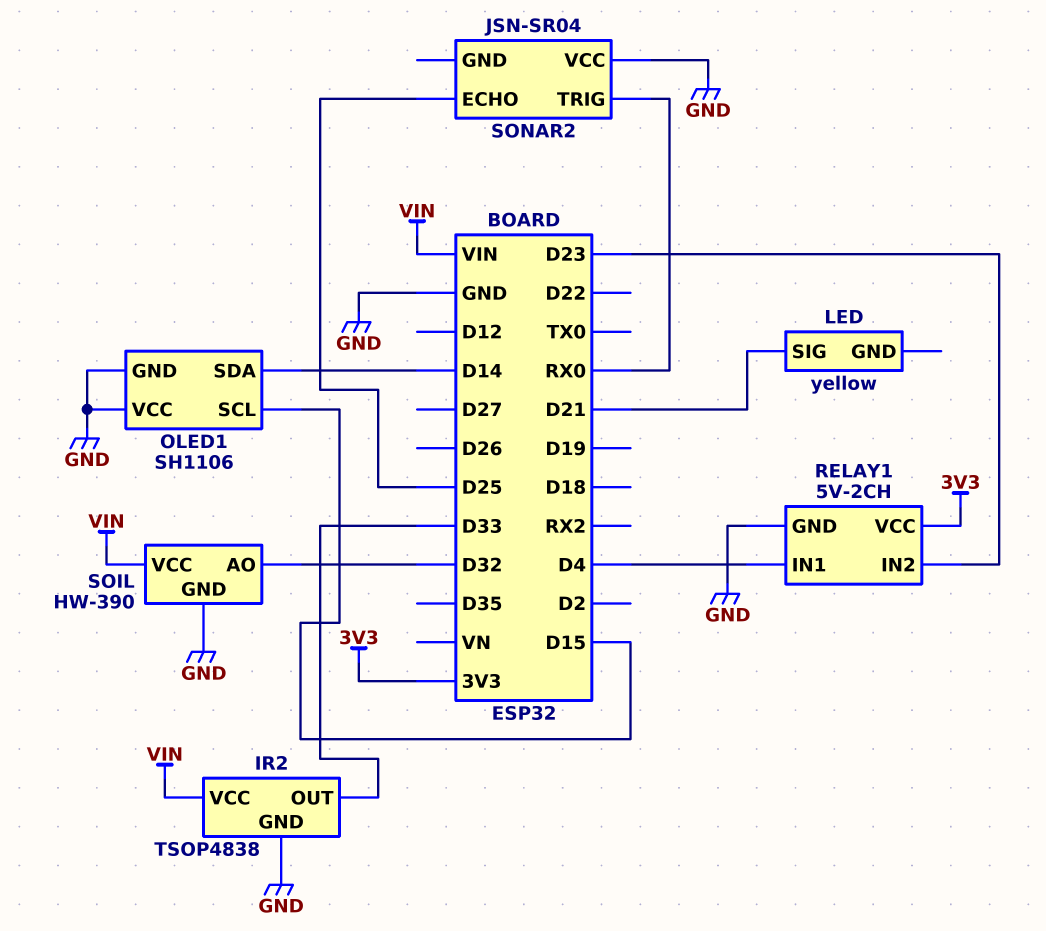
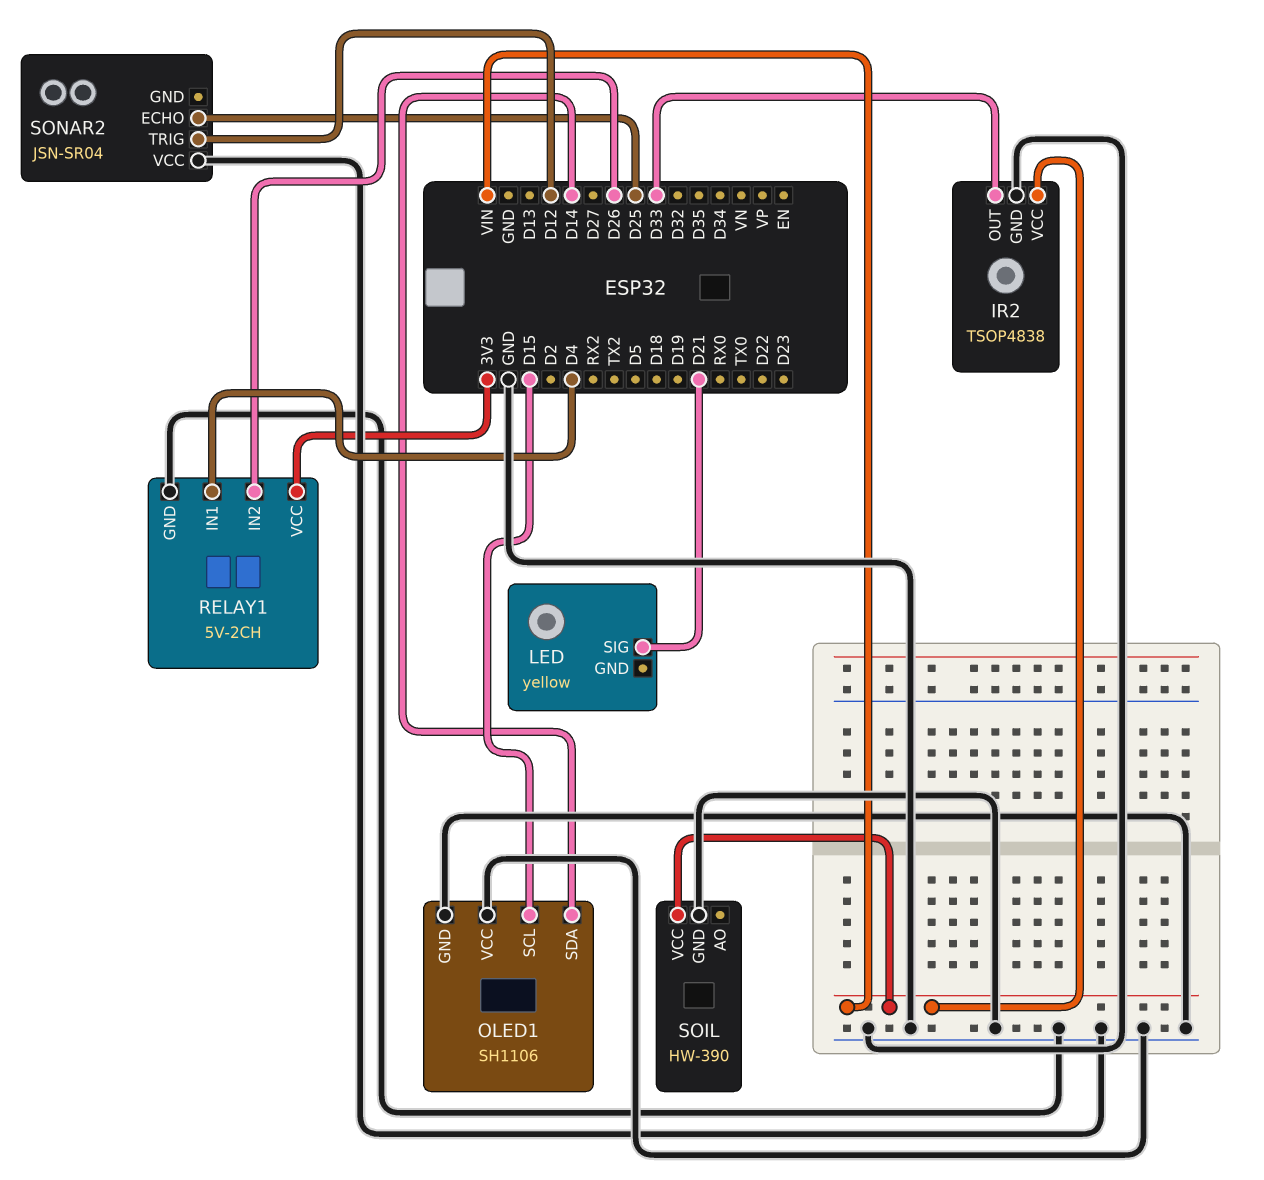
RELAY1 pin IN2: D23 -> D26
SOIL pin AO: D32 -> none
SONAR2 pin TRIG: RX0 -> D12

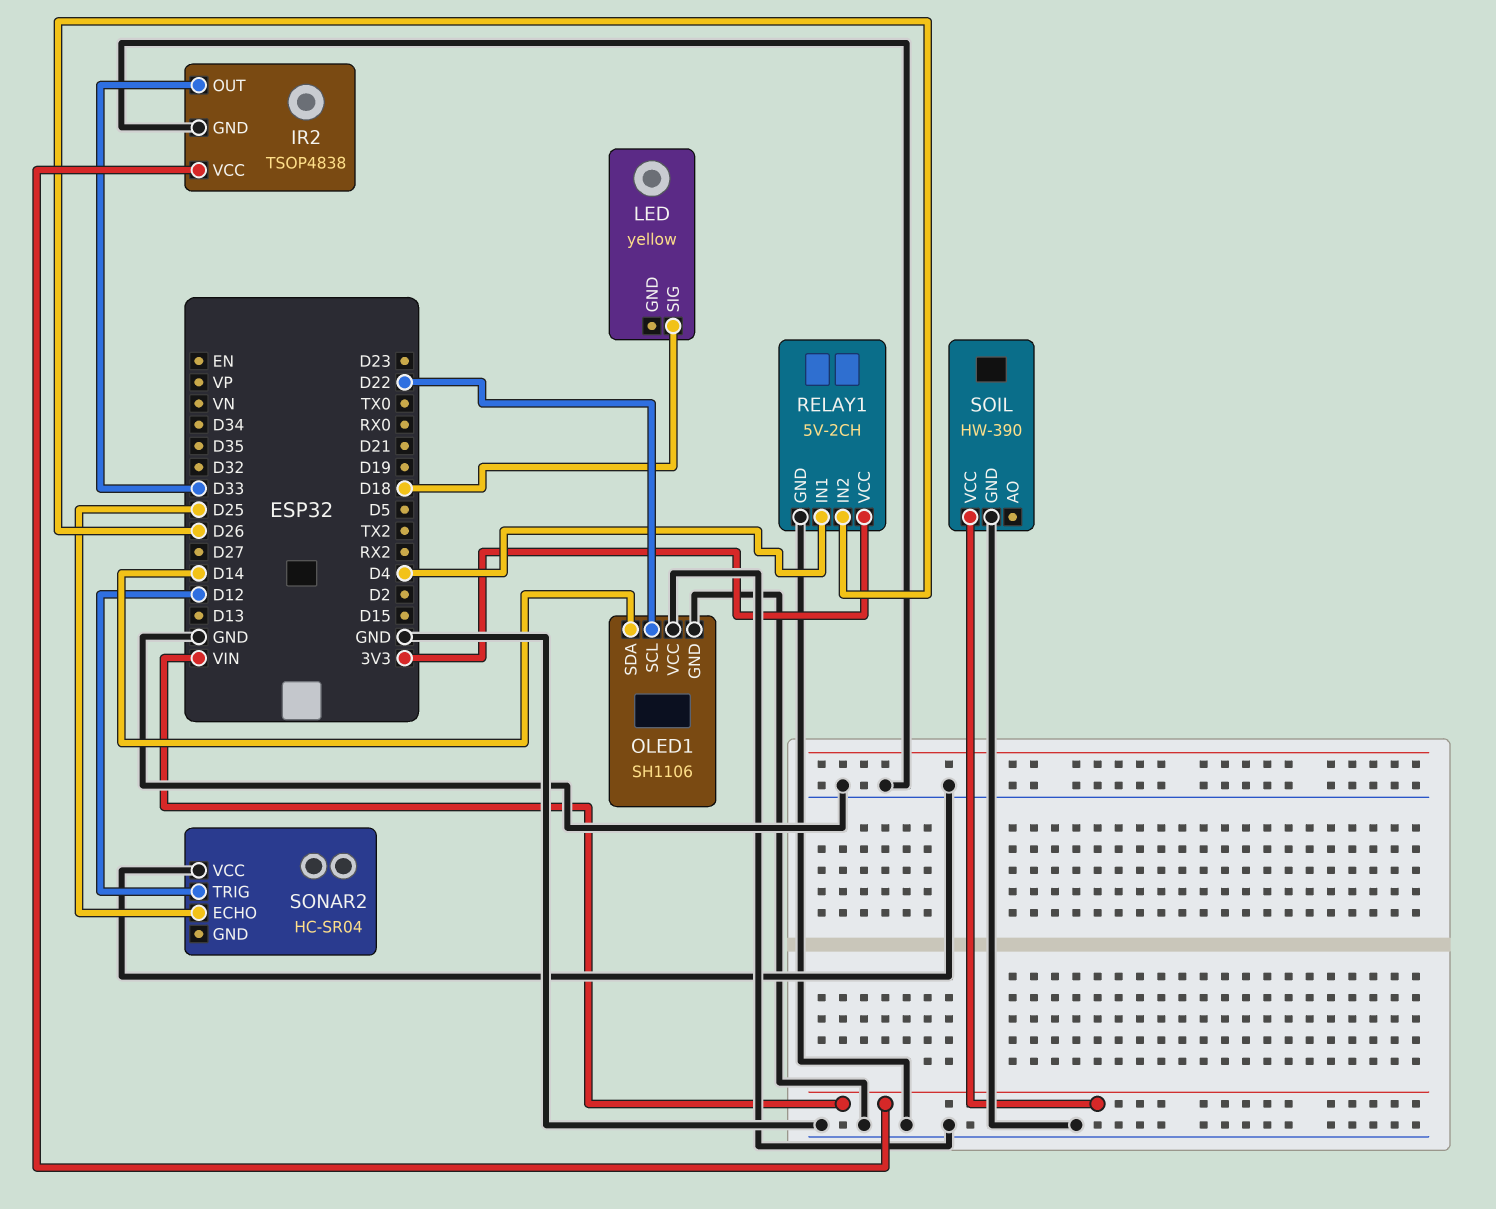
LED pin SIG: D21 -> D18
OLED1 pin SCL: D15 -> D22
SONAR2: JSN-SR04 -> HC-SR04

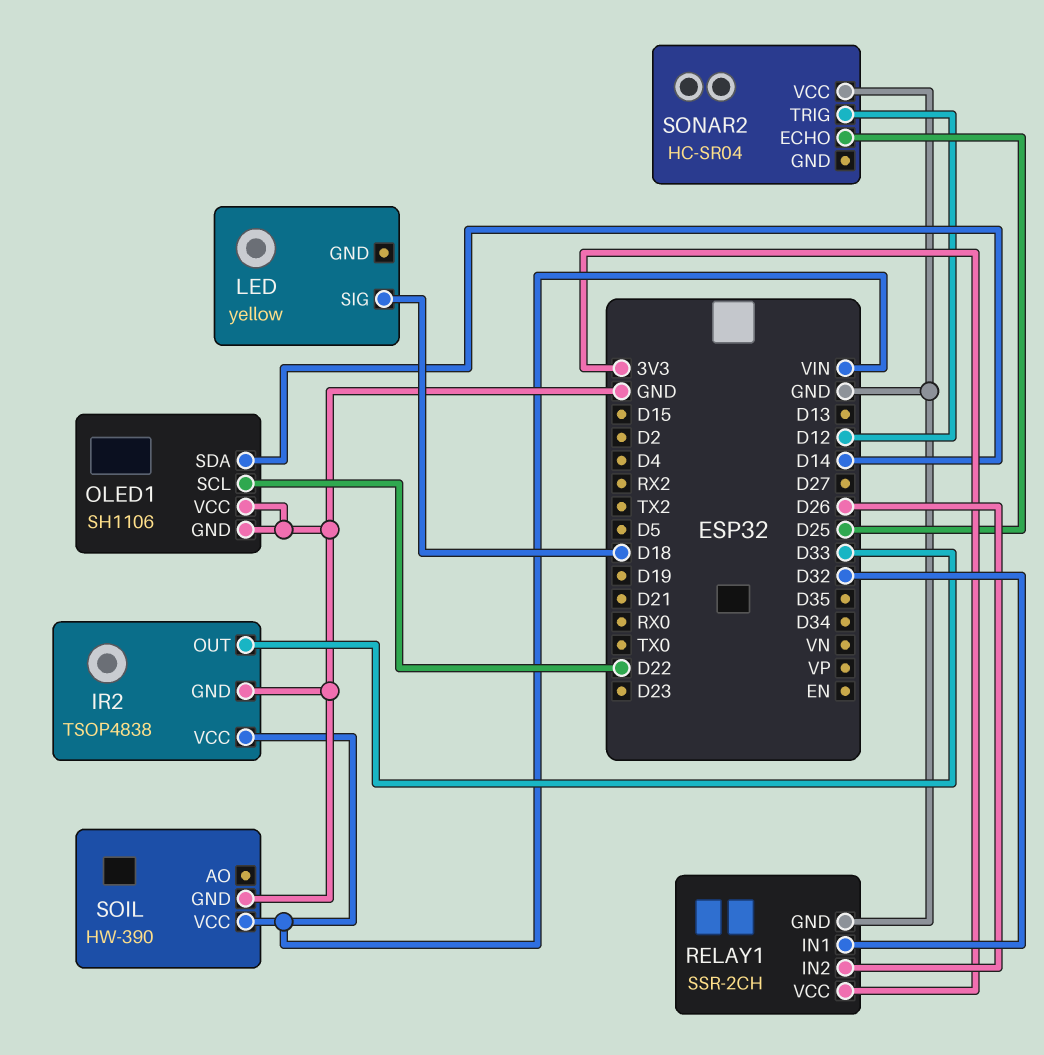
RELAY1: 5V-2CH -> SSR-2CH
RELAY1 pin IN1: D4 -> D32

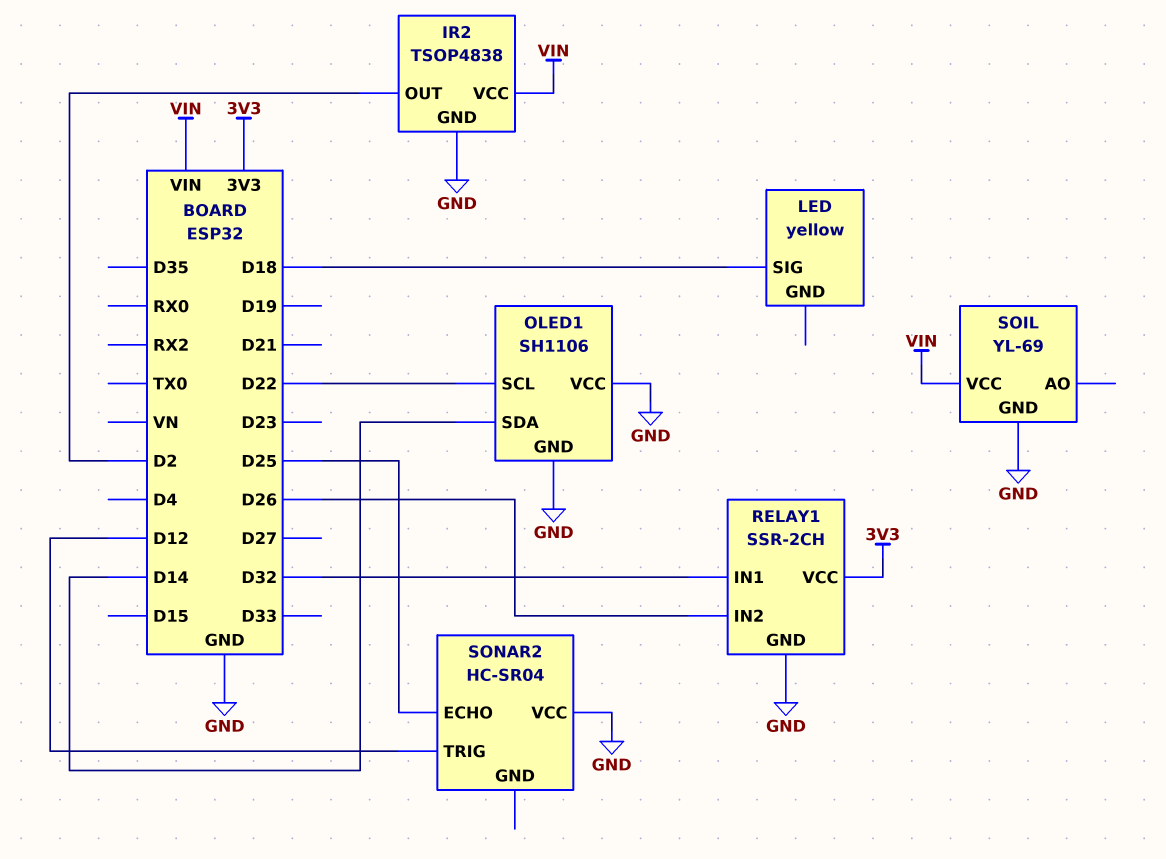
IR2 pin OUT: D33 -> D2
SOIL: HW-390 -> YL-69

